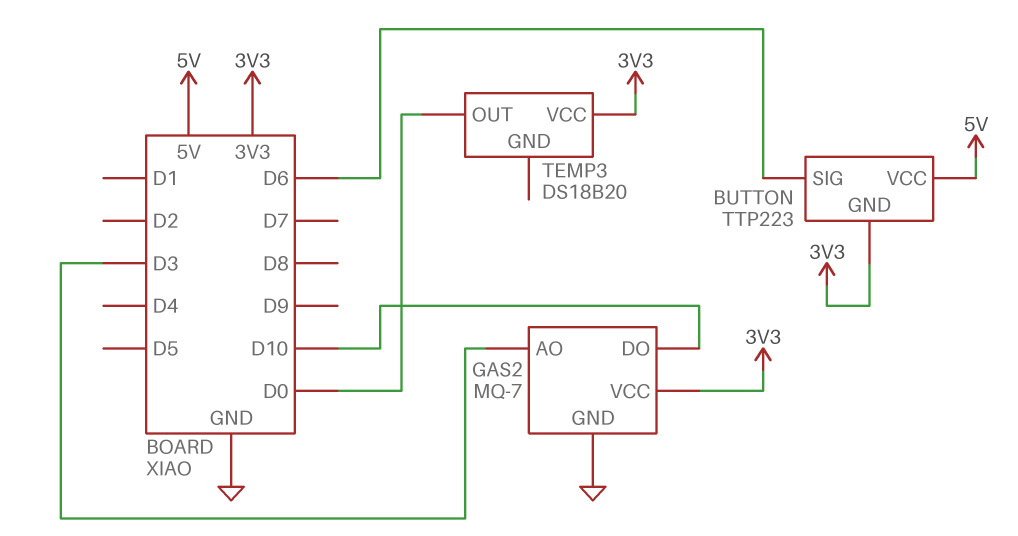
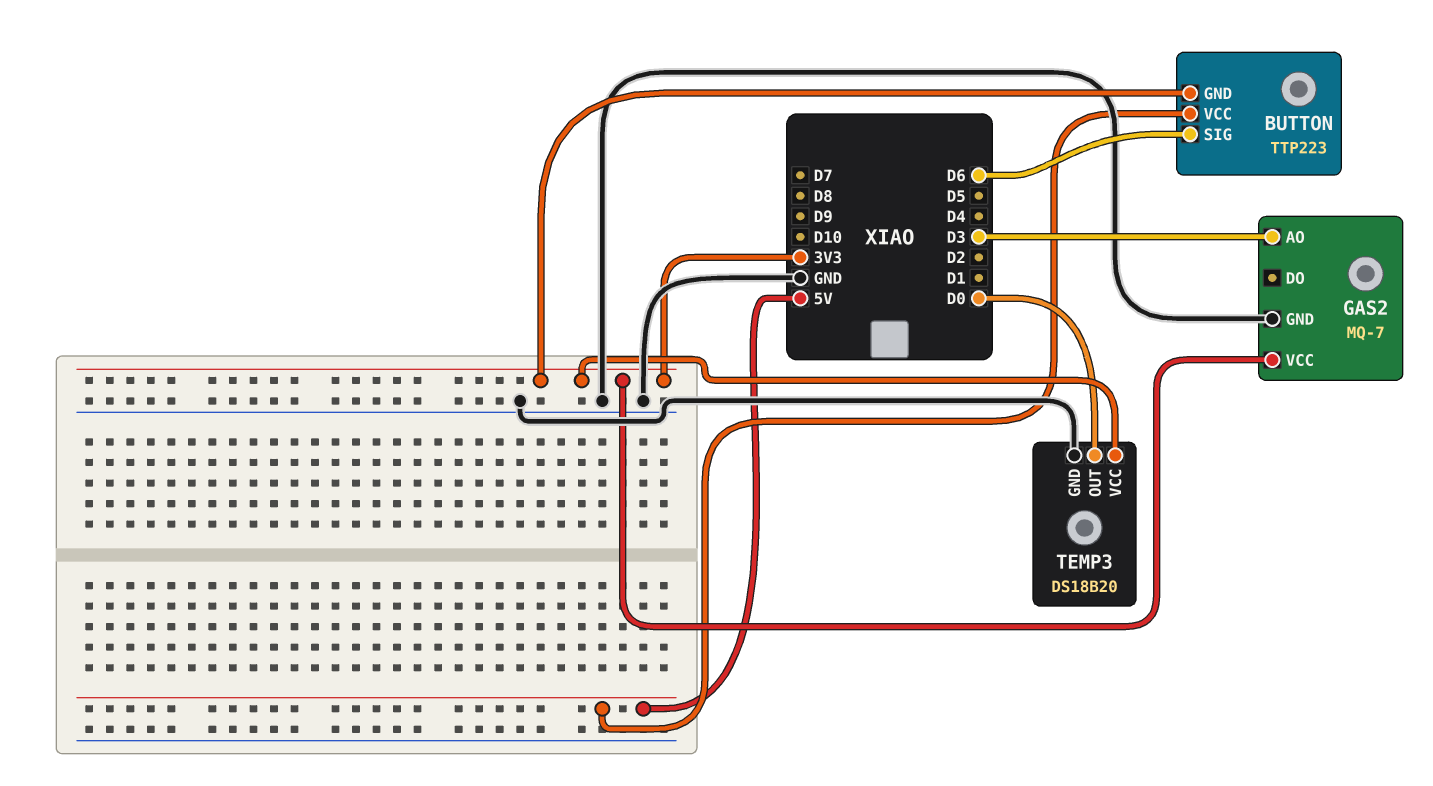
GAS2 pin DO: D10 -> none
TEMP3 pin GND: none -> GND

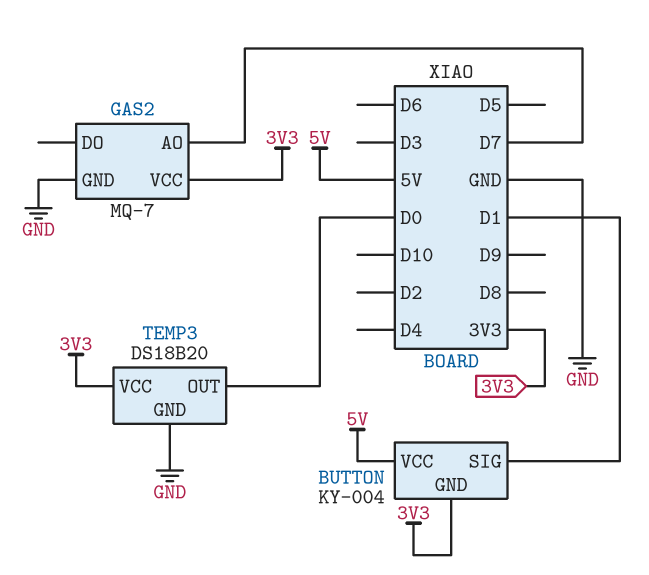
BUTTON: TTP223 -> KY-004
BUTTON pin SIG: D6 -> D1
GAS2 pin AO: D3 -> D7

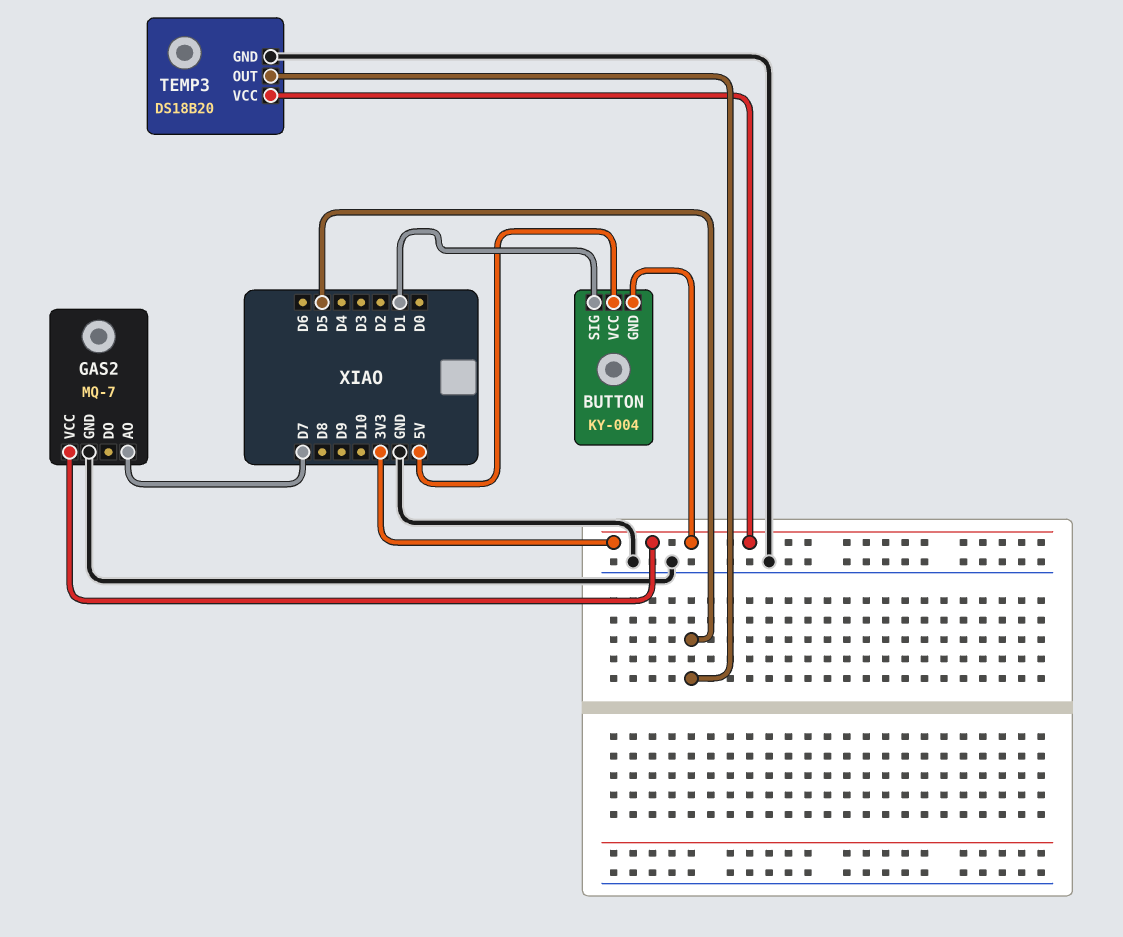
TEMP3 pin OUT: D0 -> D5

